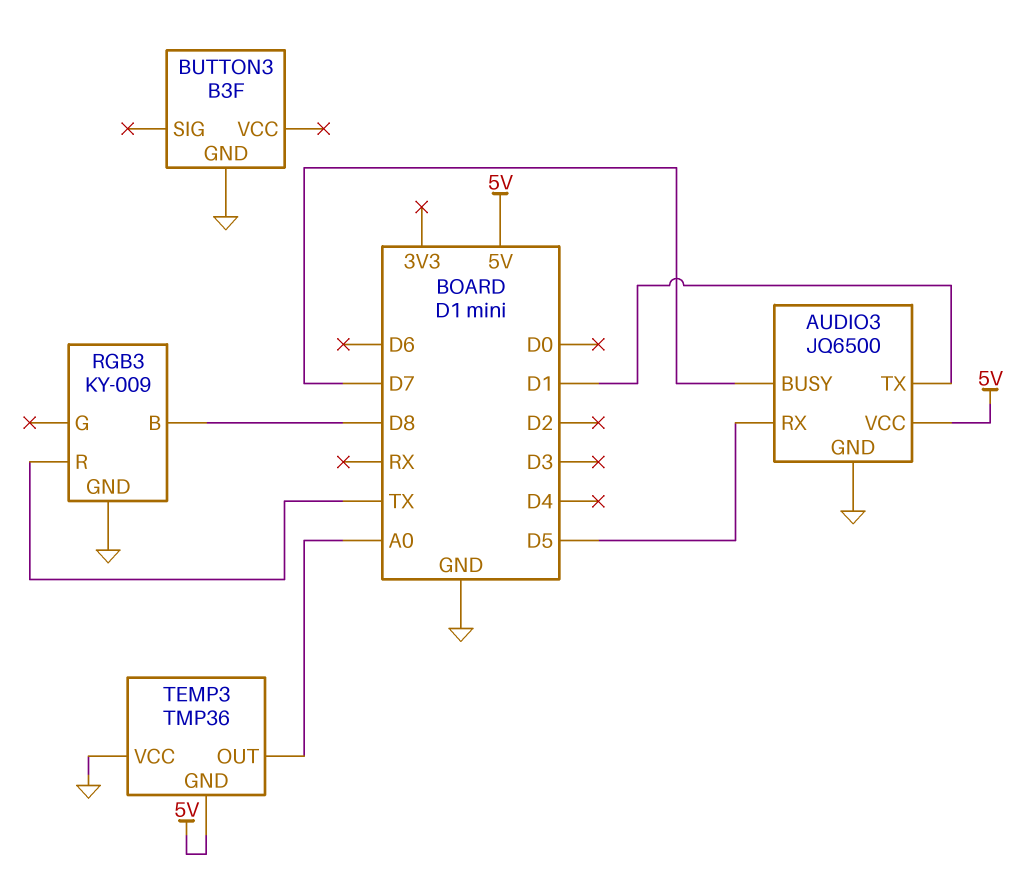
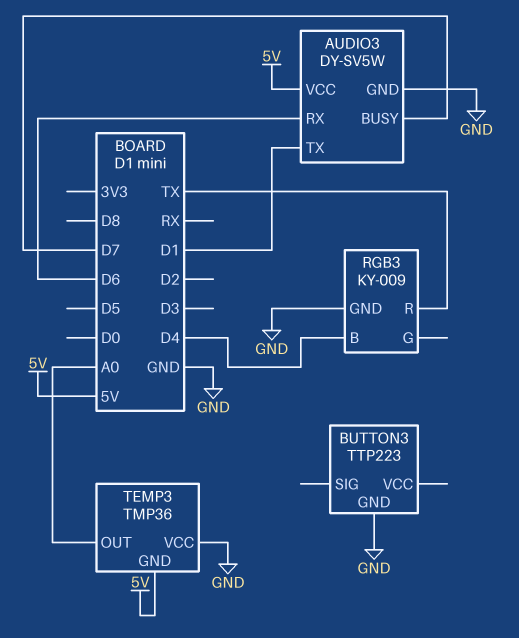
AUDIO3: JQ6500 -> DY-SV5W
AUDIO3 pin RX: D5 -> D6
BUTTON3: B3F -> TTP223
RGB3 pin B: D8 -> D4

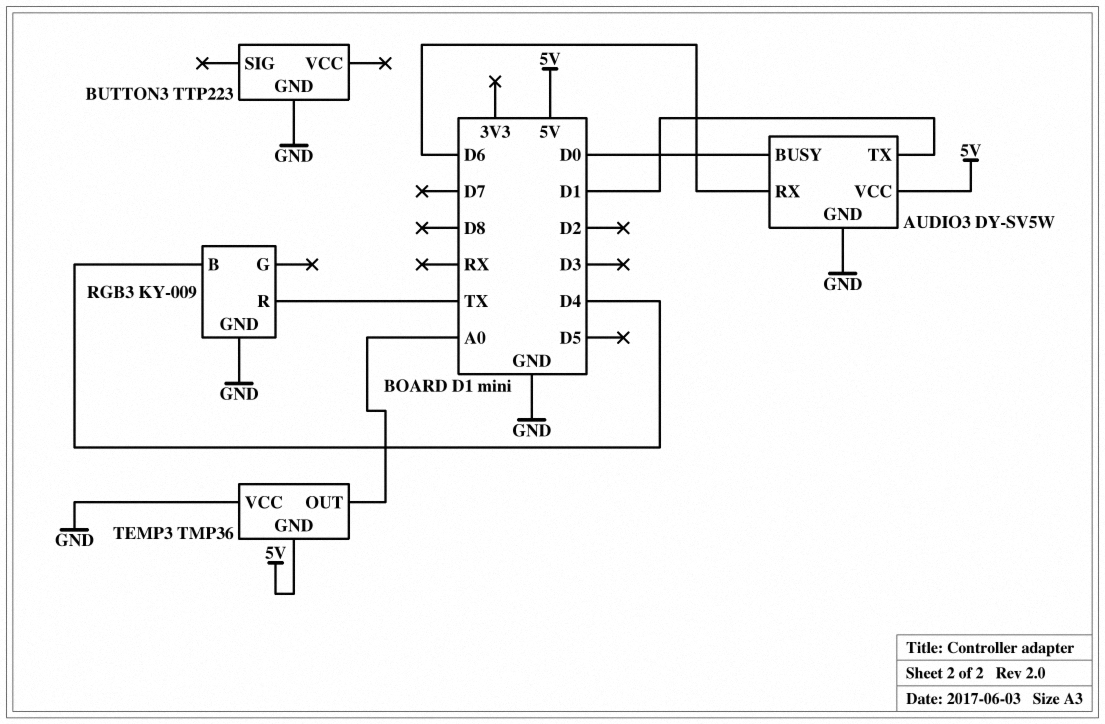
AUDIO3 pin BUSY: D7 -> D0

